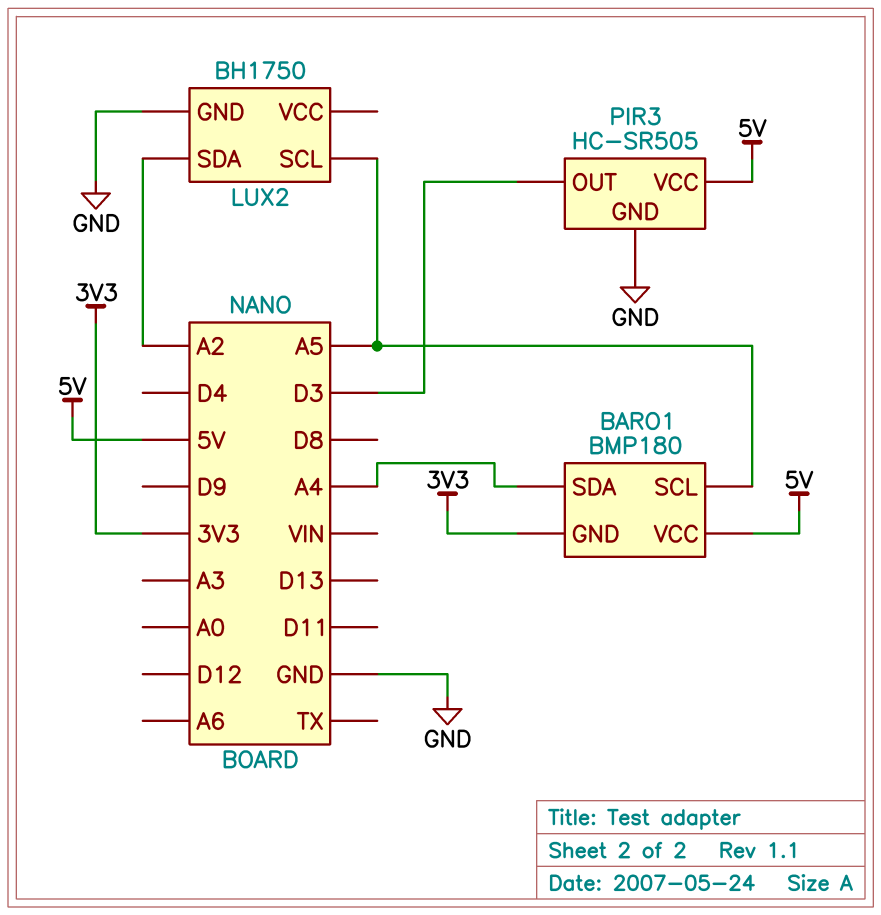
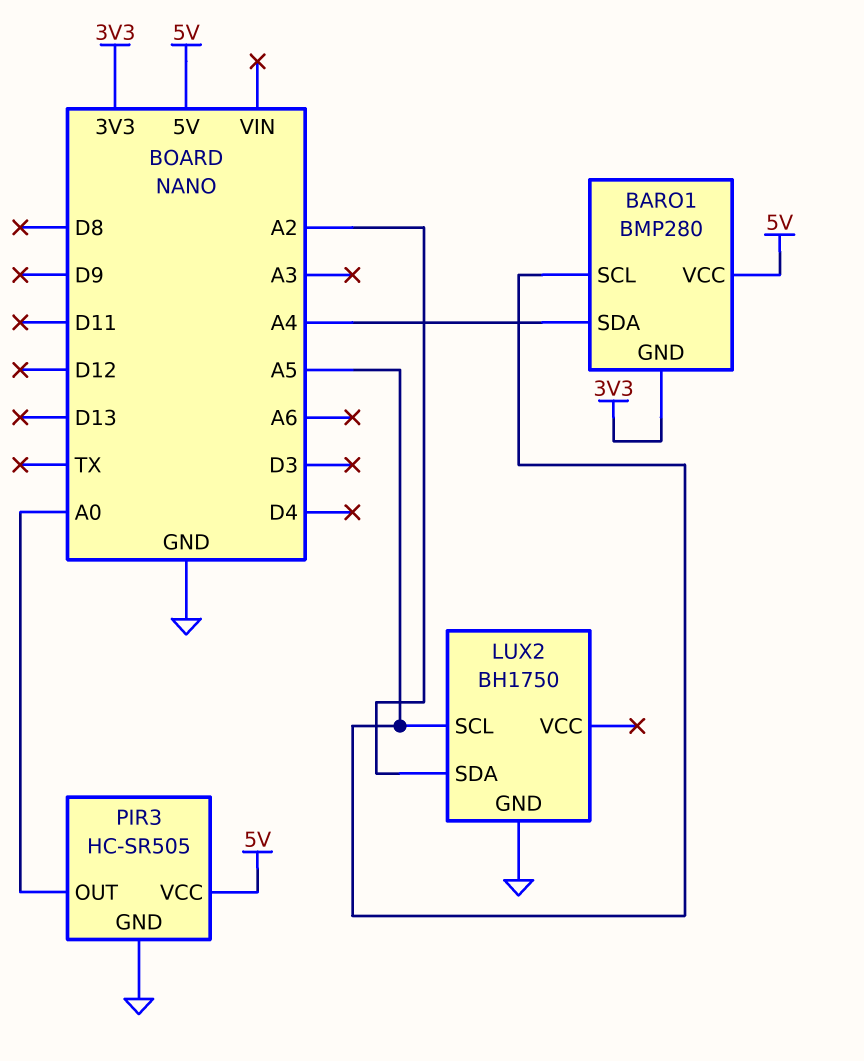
BARO1: BMP180 -> BMP280
PIR3 pin OUT: D3 -> A0

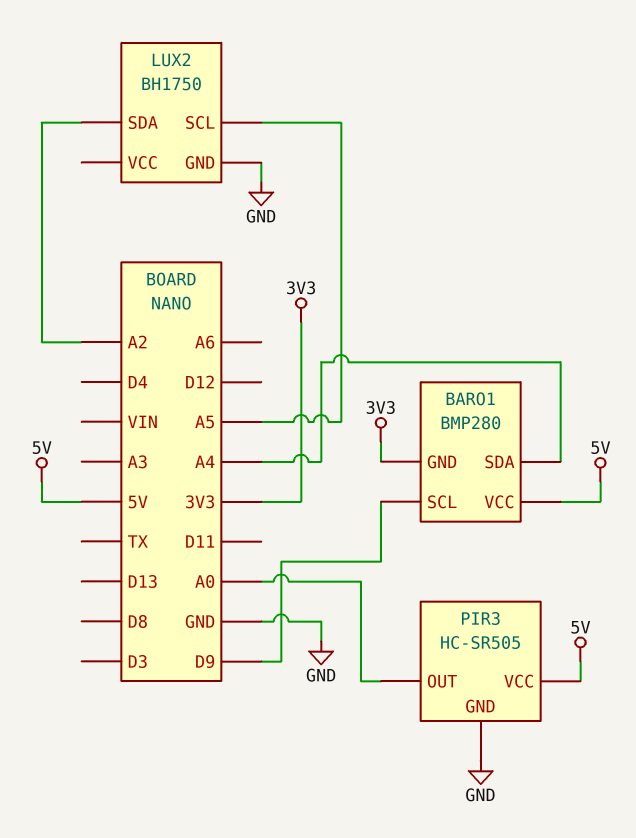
BARO1 pin SCL: A5 -> D9

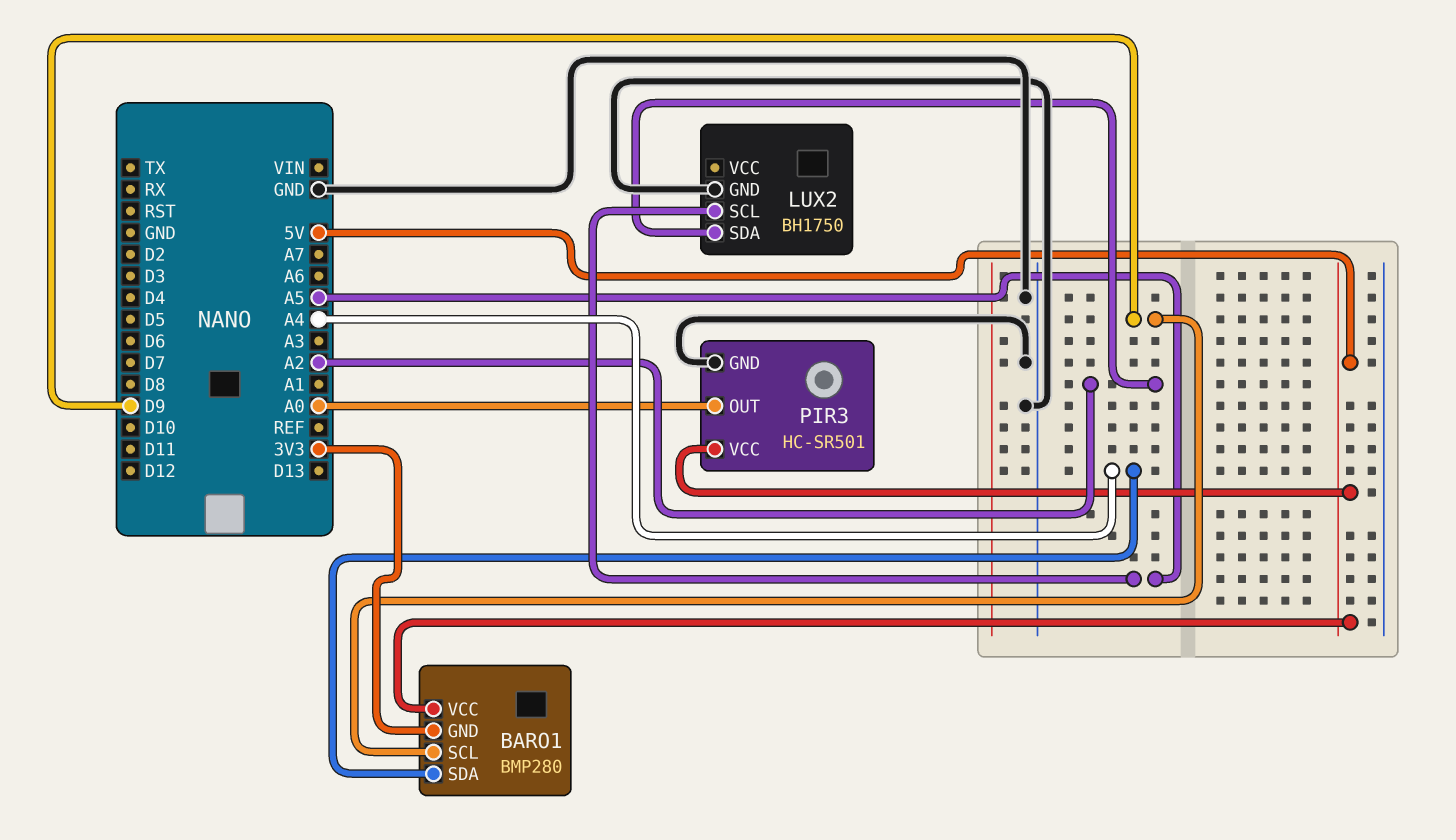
PIR3: HC-SR505 -> HC-SR501

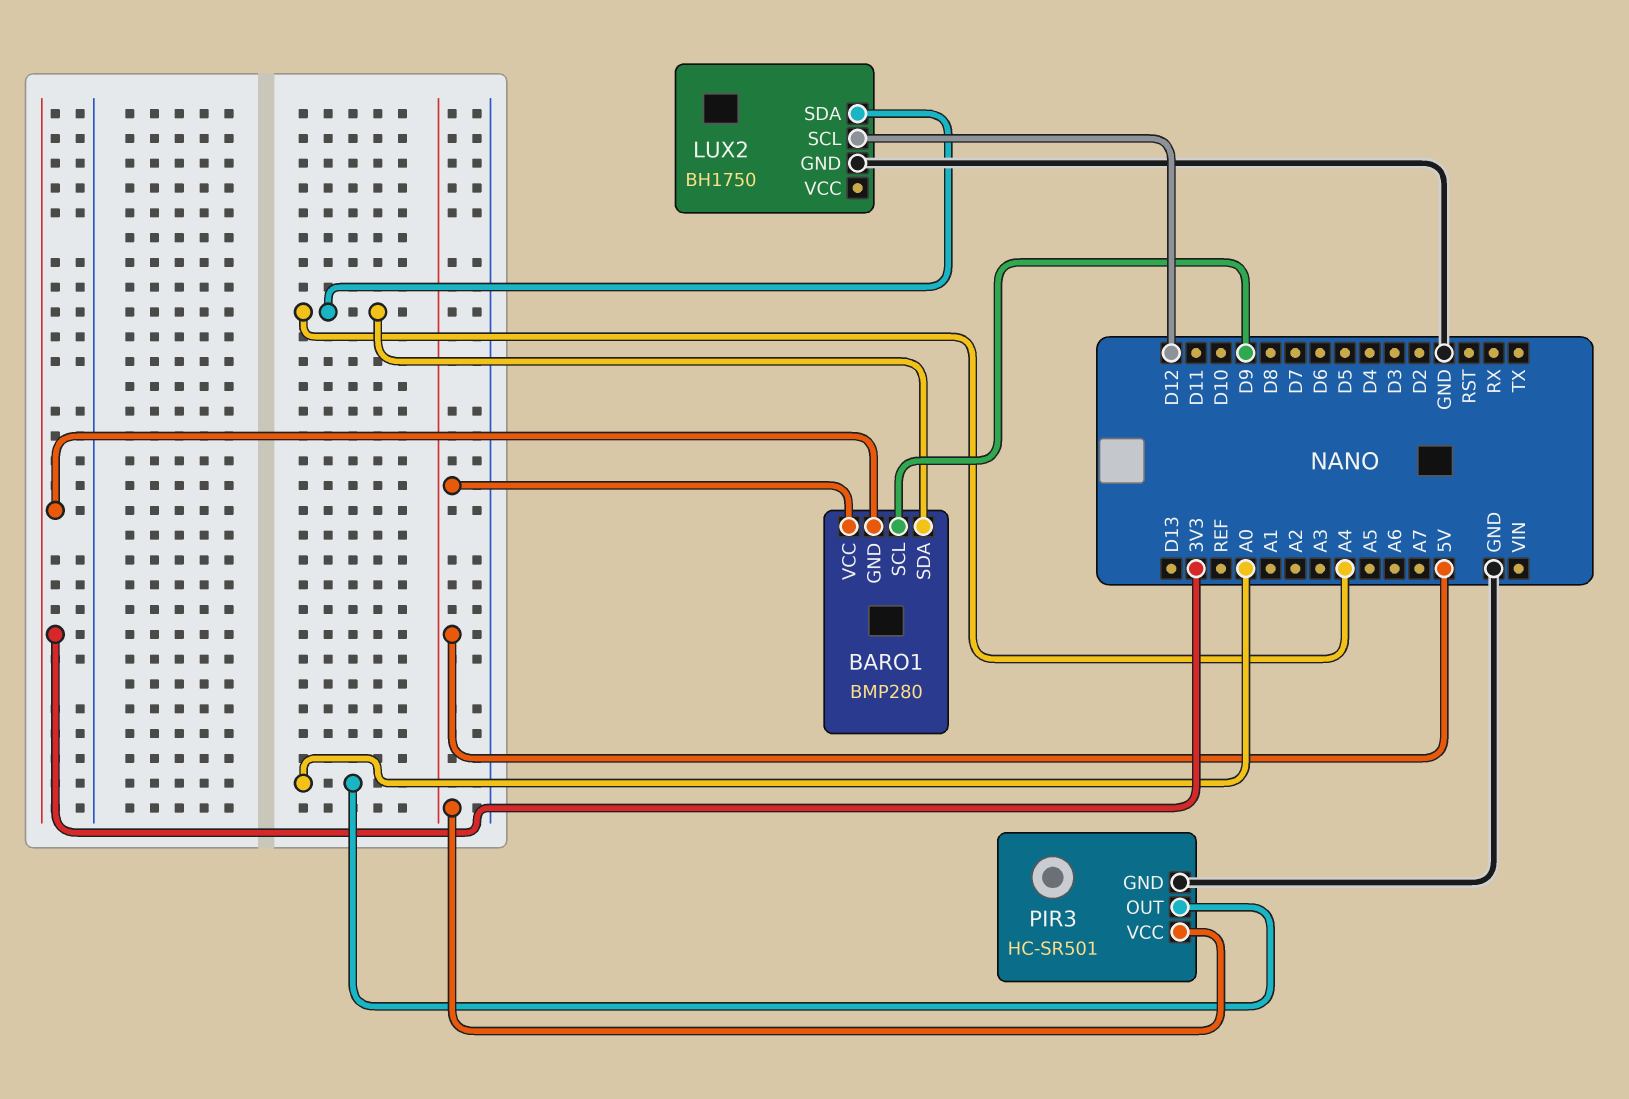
LUX2 pin SCL: A5 -> D12
LUX2 pin SDA: A2 -> A4

